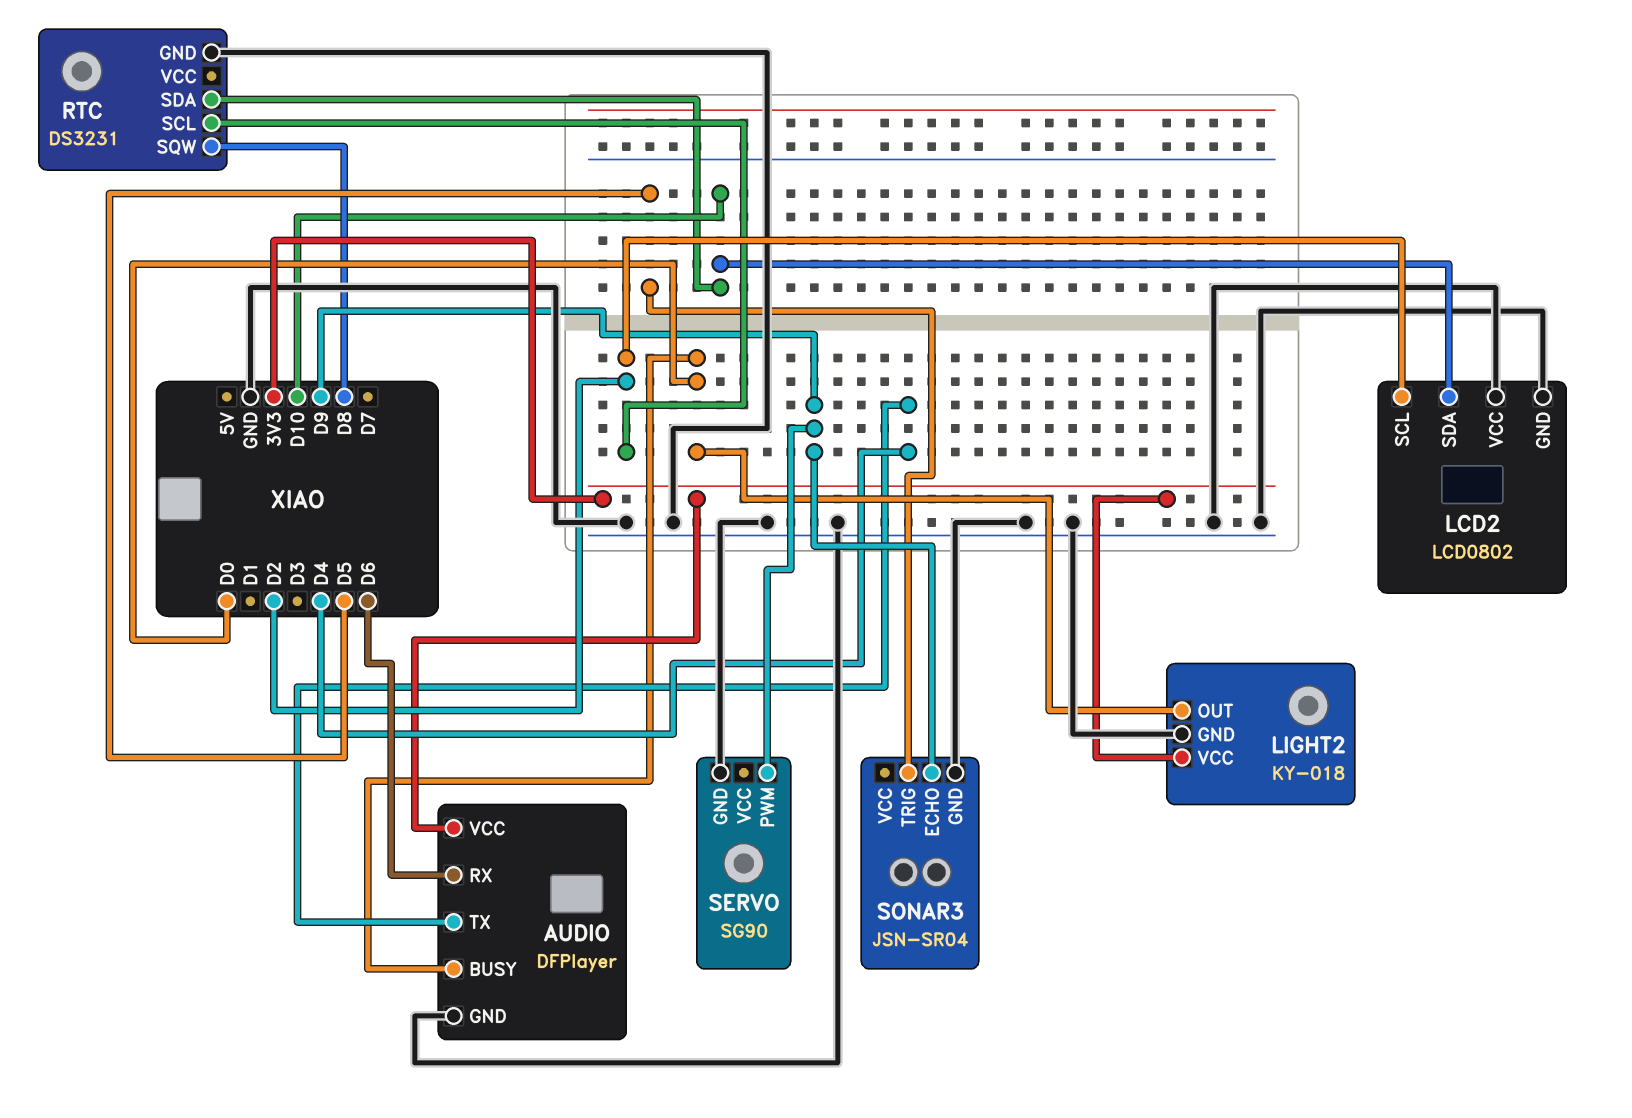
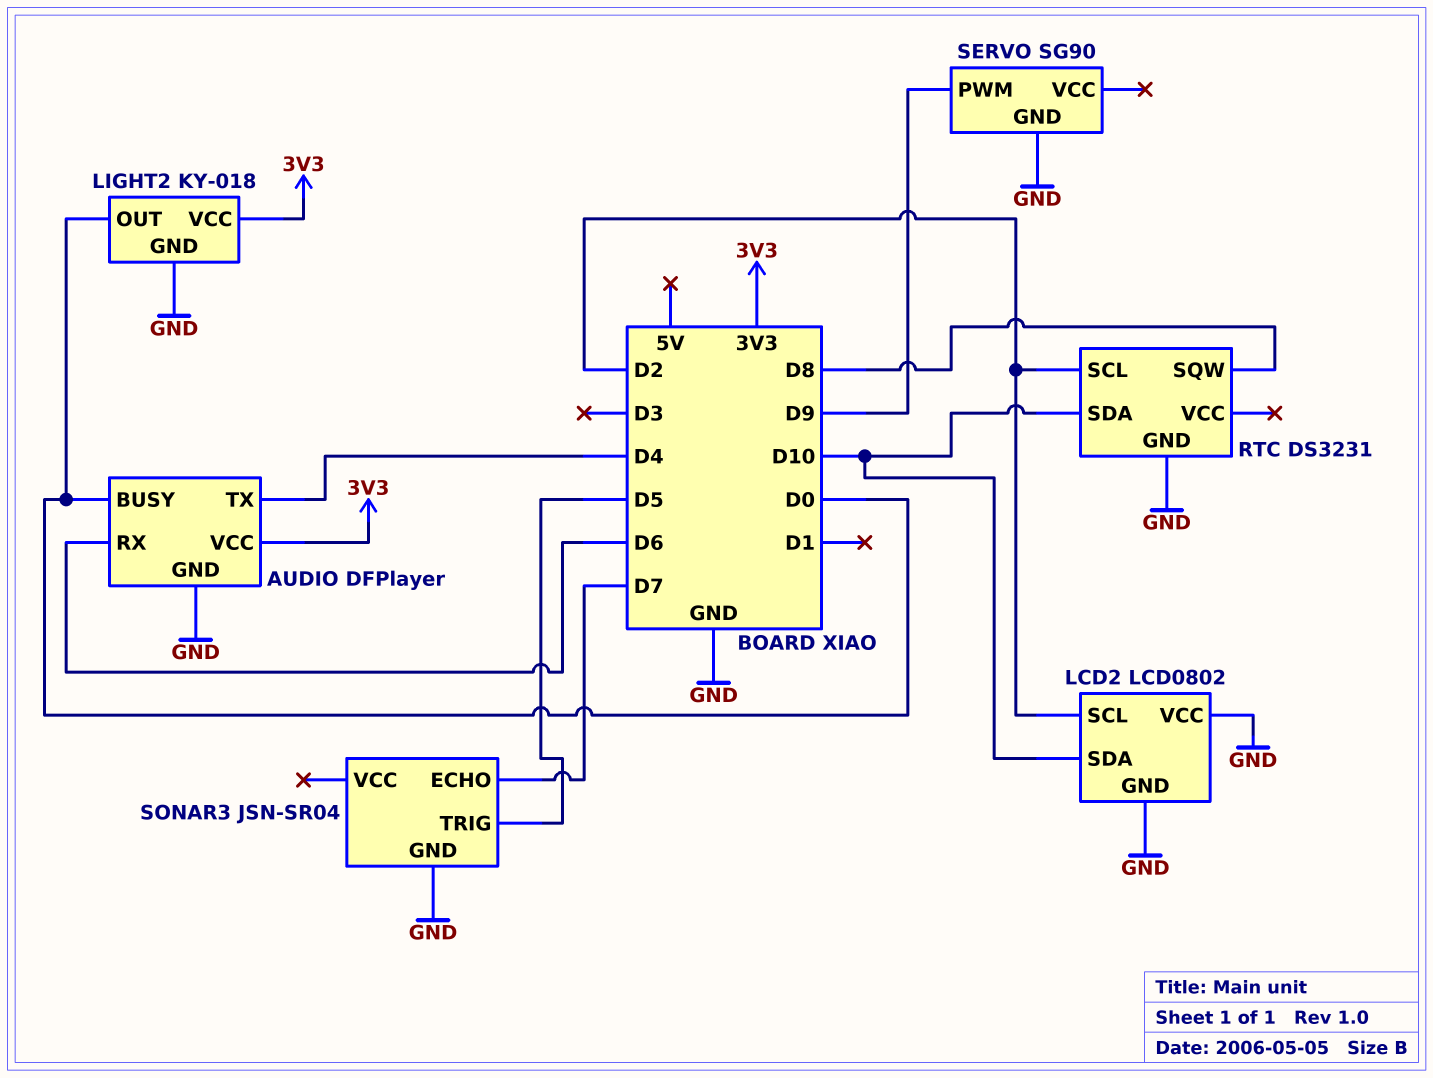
SONAR3 pin ECHO: D9 -> D7

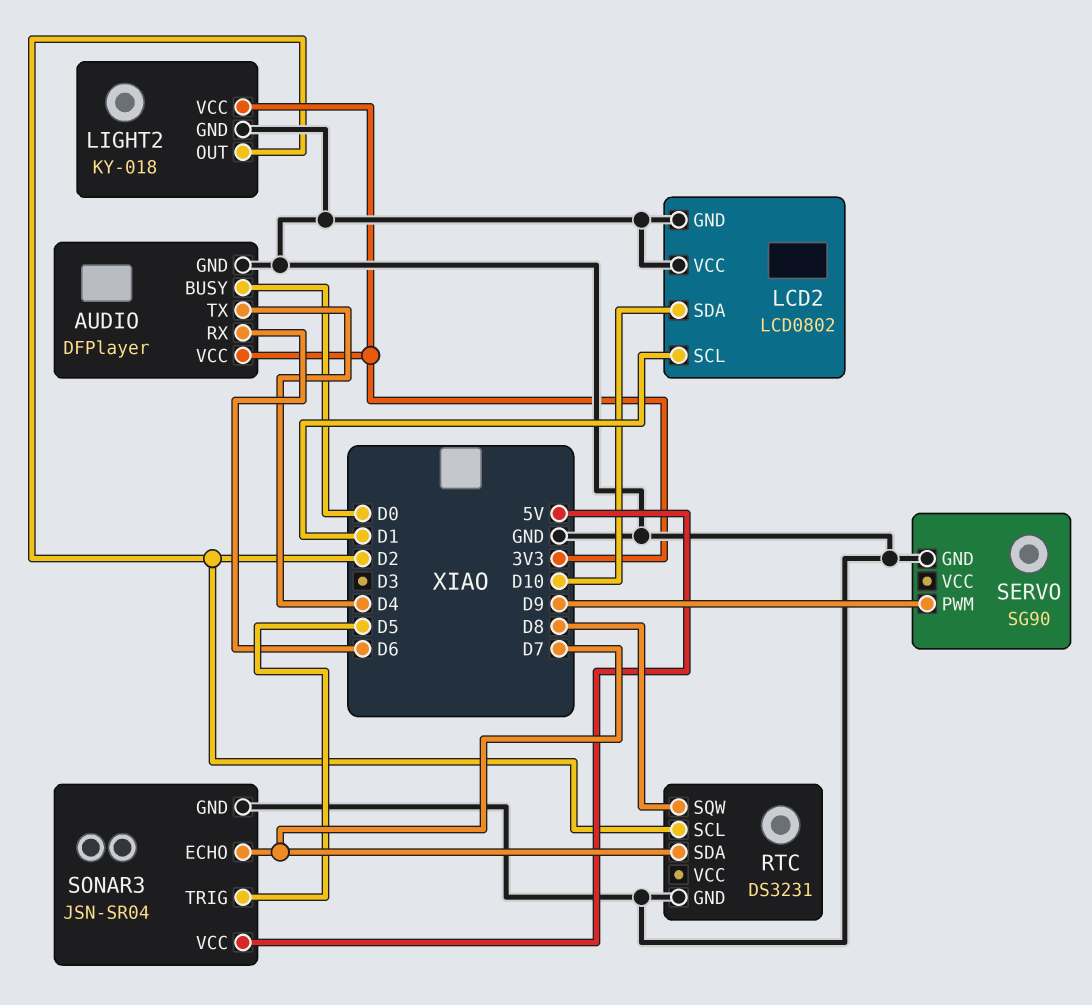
LCD2 pin SCL: D2 -> D1
LIGHT2 pin OUT: D0 -> D2
RTC pin SDA: D10 -> D7
SONAR3 pin VCC: none -> 5V

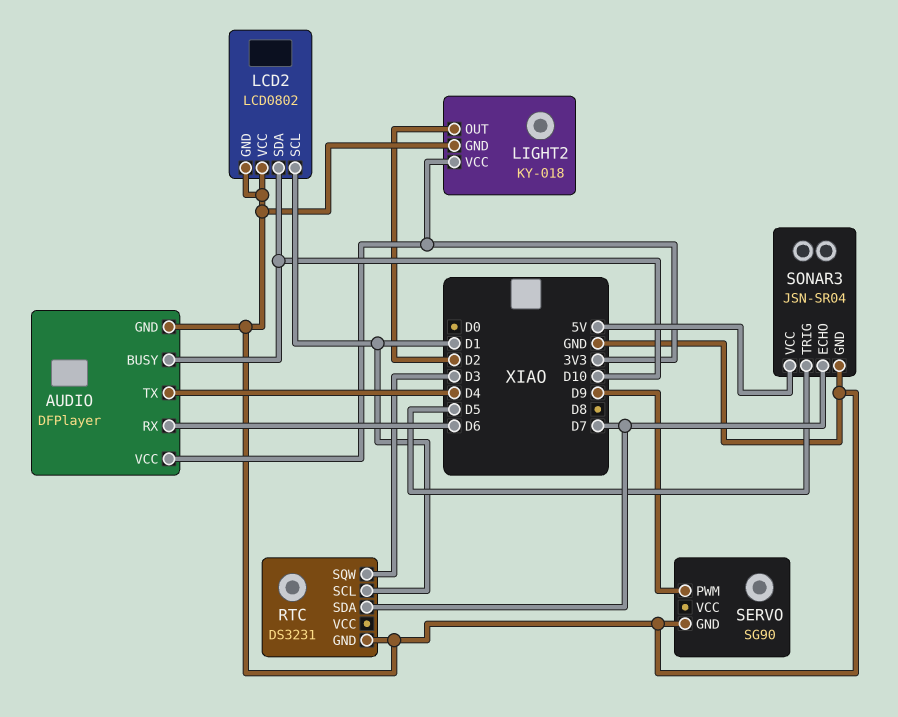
AUDIO pin BUSY: D0 -> D10
RTC pin SCL: D2 -> D1
RTC pin SQW: D8 -> D3

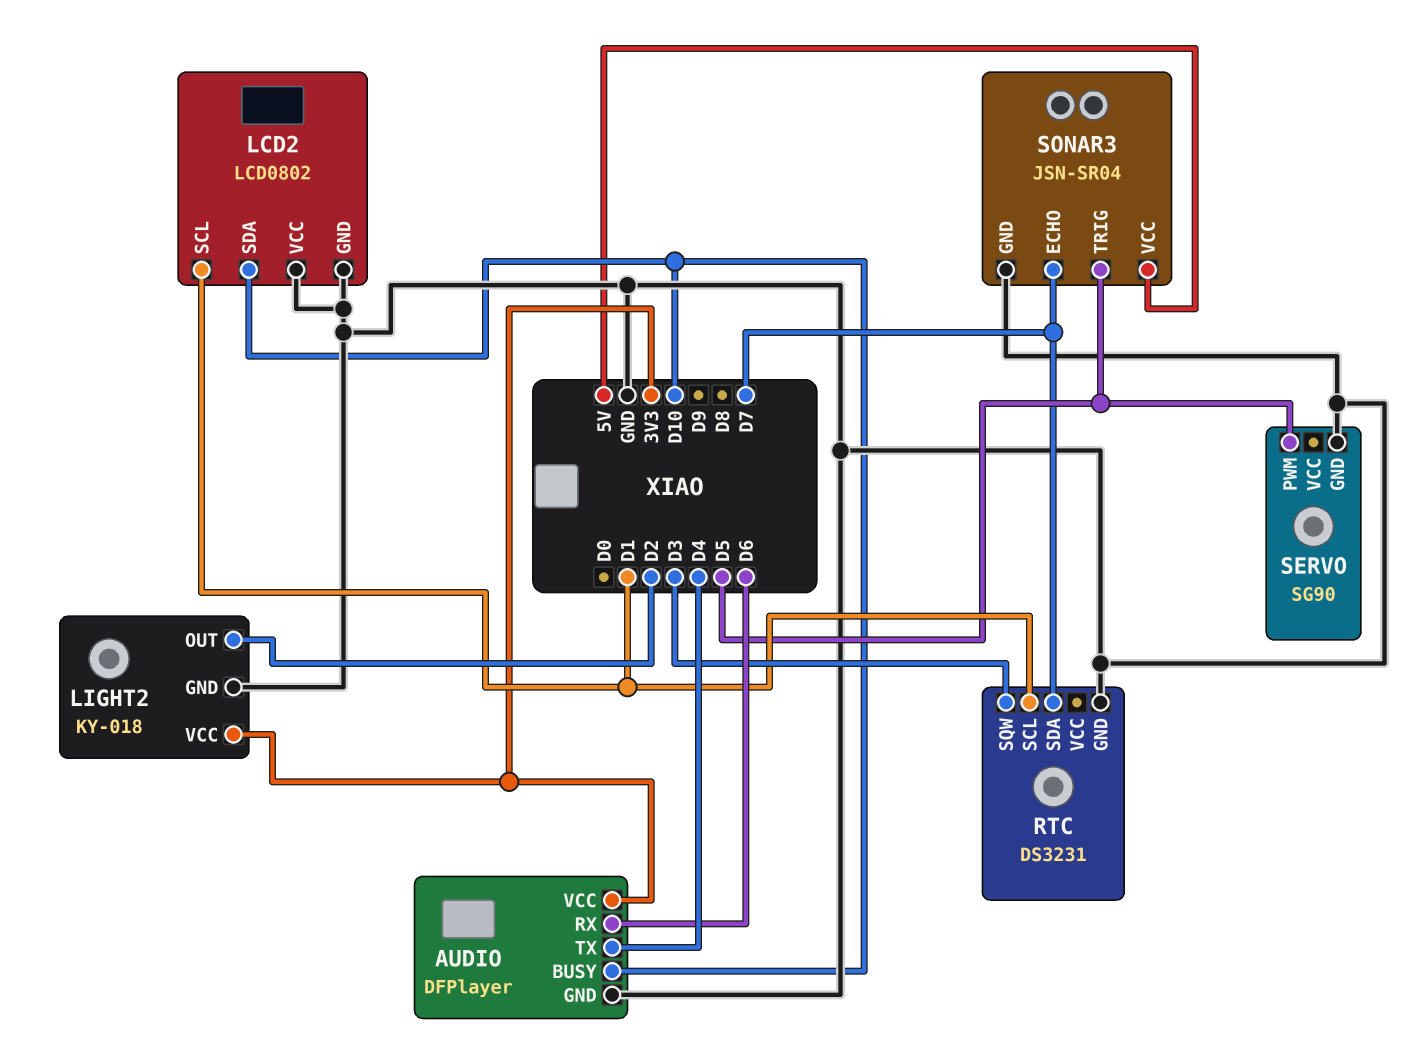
SERVO pin PWM: D9 -> D5

